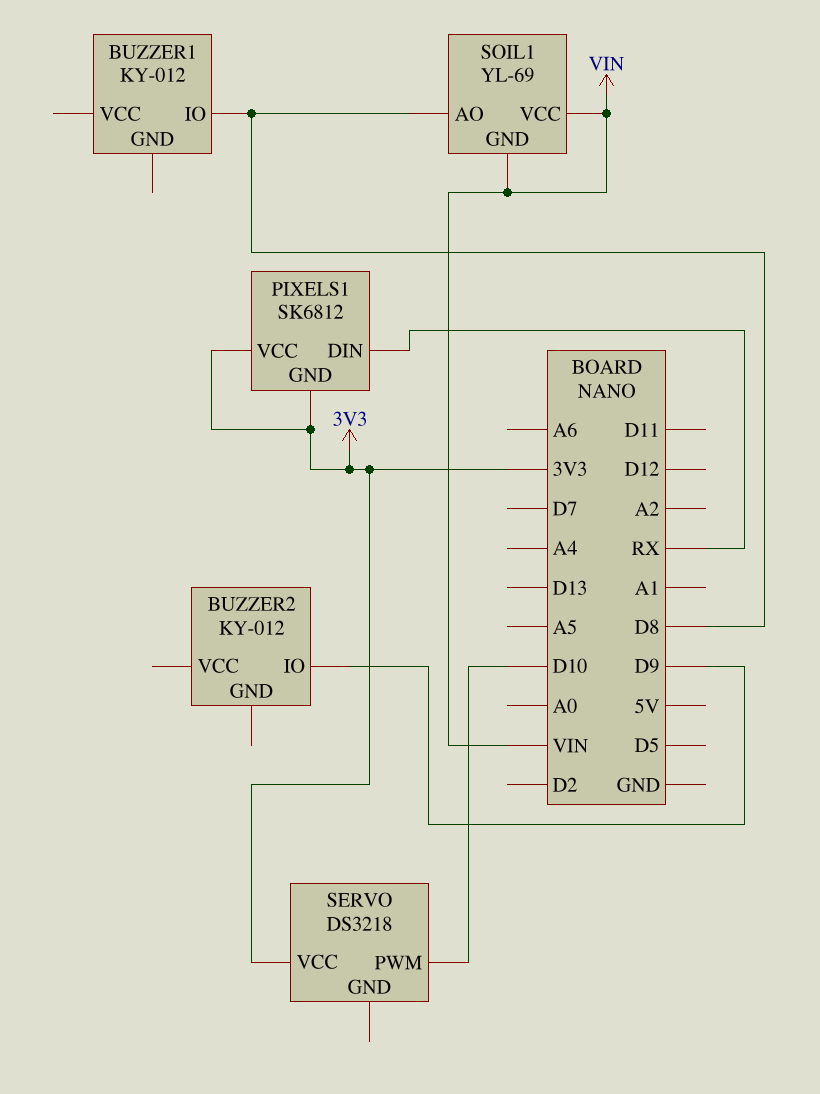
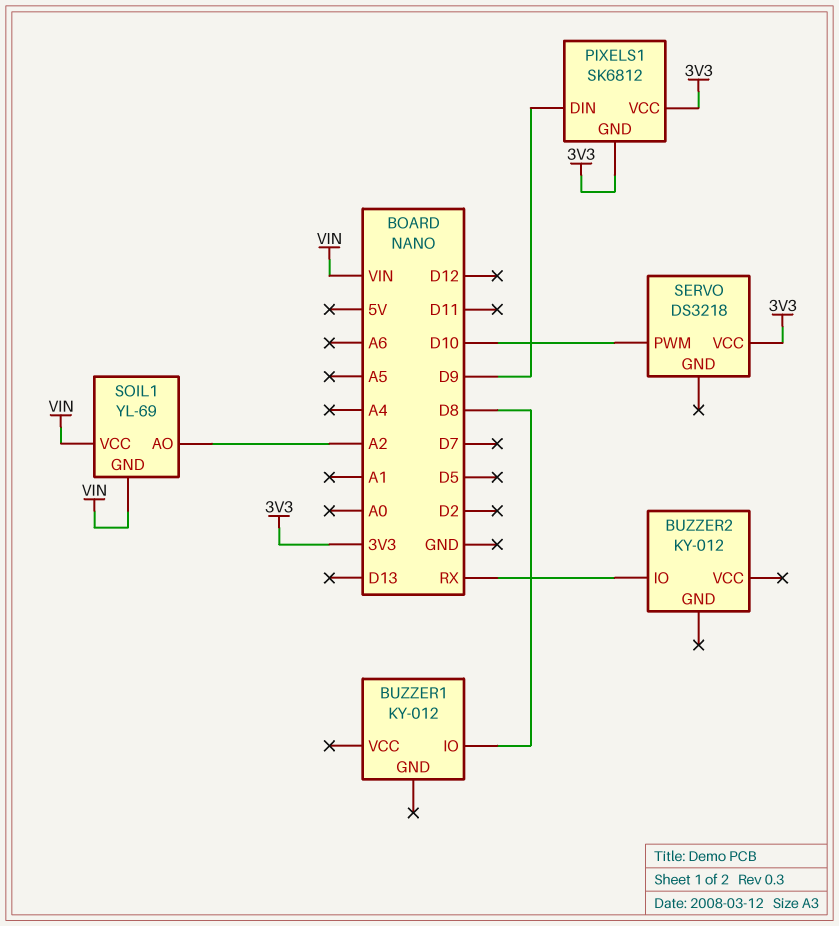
BUZZER2 pin IO: D9 -> RX
PIXELS1 pin DIN: RX -> D9
SOIL1 pin AO: D8 -> A2

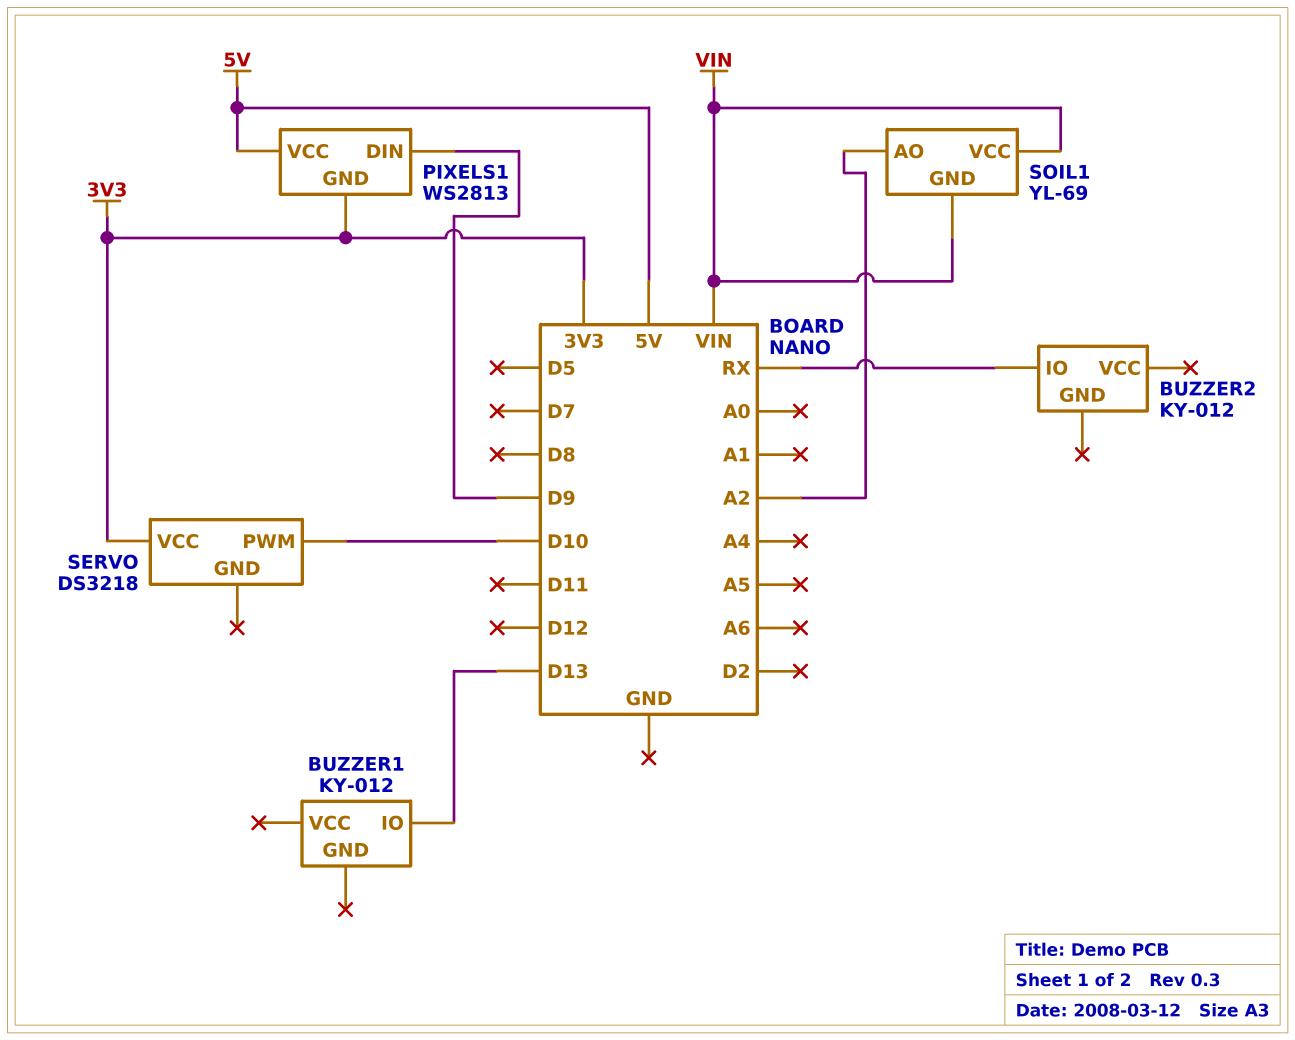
BUZZER1 pin IO: D8 -> D13
PIXELS1: SK6812 -> WS2813
PIXELS1 pin VCC: 3V3 -> 5V

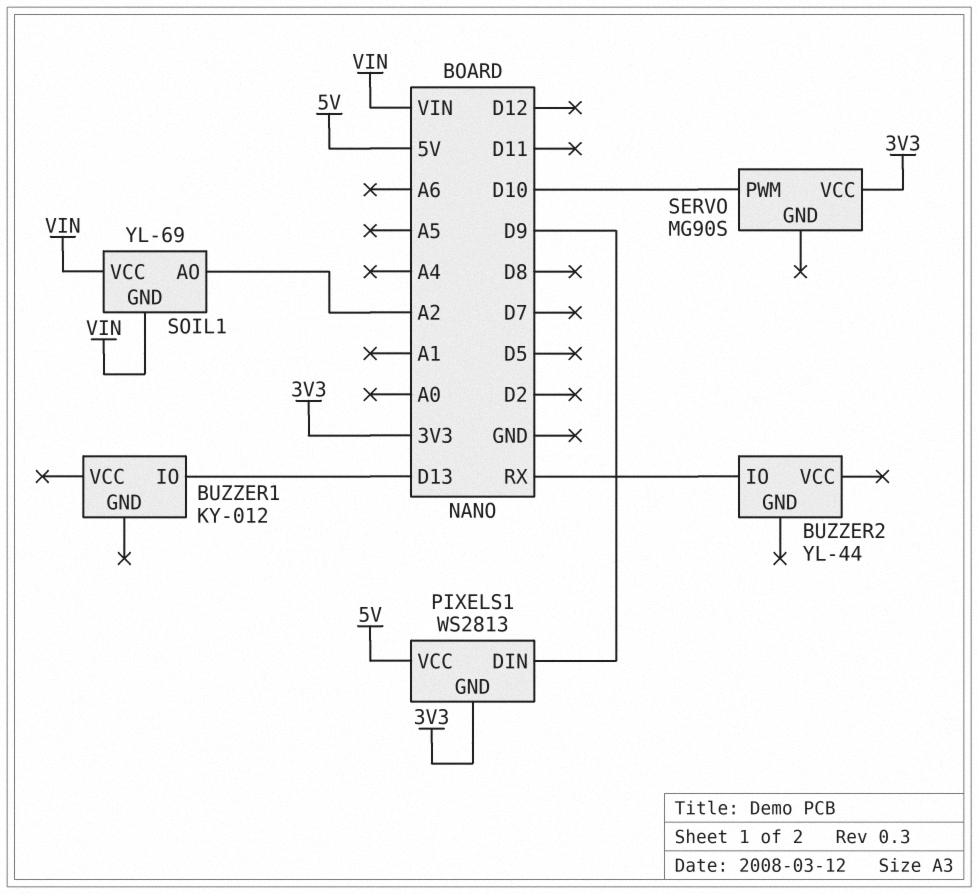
BUZZER2: KY-012 -> YL-44
SERVO: DS3218 -> MG90S

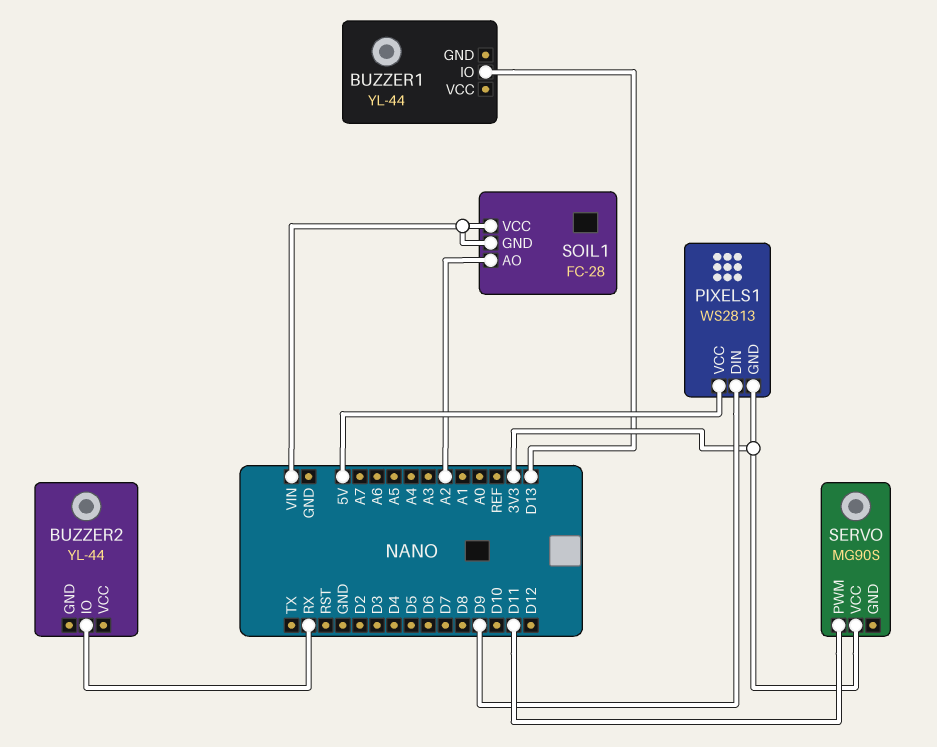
BUZZER1: KY-012 -> YL-44
SERVO pin PWM: D10 -> D11
SOIL1: YL-69 -> FC-28

